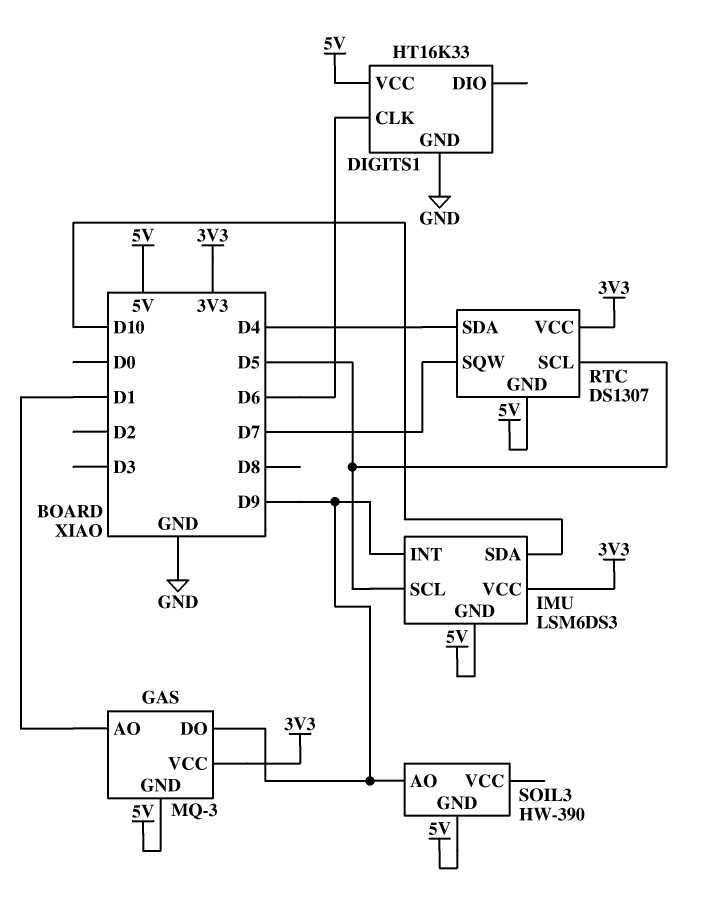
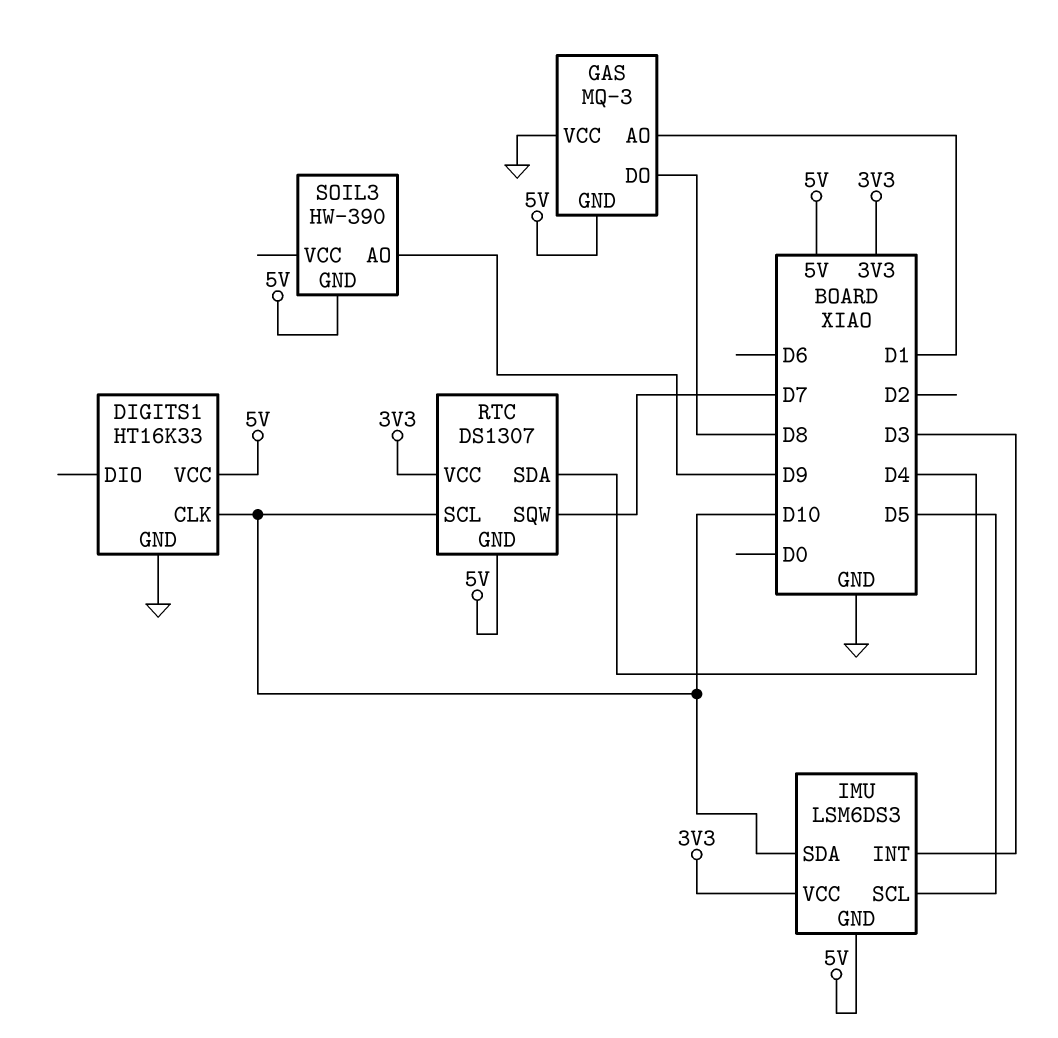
DIGITS1 pin CLK: D6 -> D10
GAS pin DO: D9 -> D8
GAS pin VCC: 3V3 -> GND
IMU pin INT: D9 -> D3
RTC pin SCL: D5 -> D10

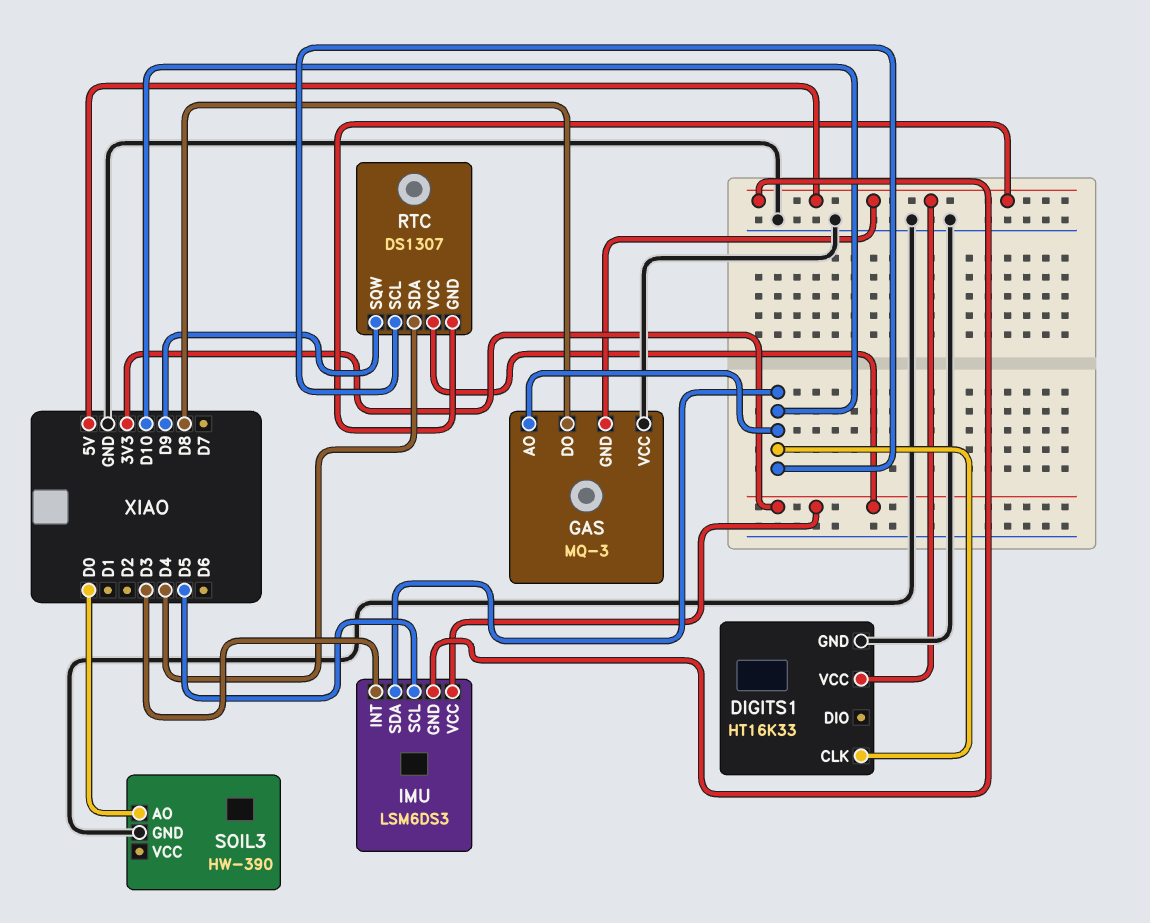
GAS pin AO: D1 -> D10
RTC pin SQW: D7 -> D9
SOIL3 pin AO: D9 -> D0
SOIL3 pin GND: 5V -> GND

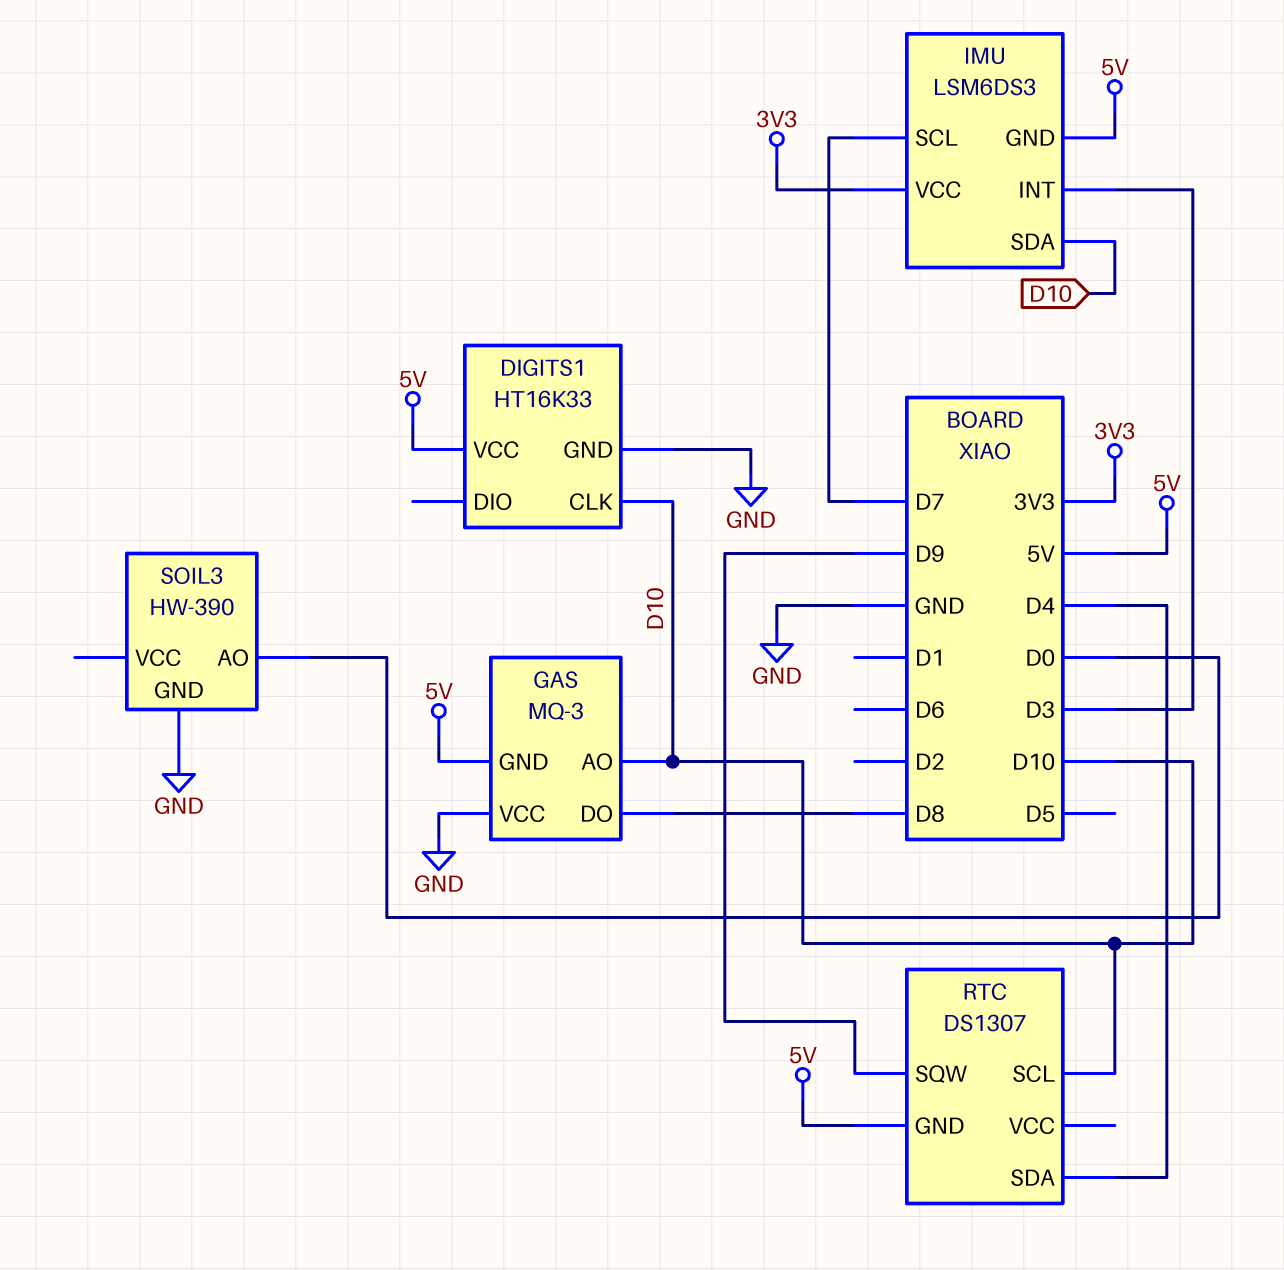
IMU pin SCL: D5 -> D7
RTC pin VCC: 3V3 -> none

